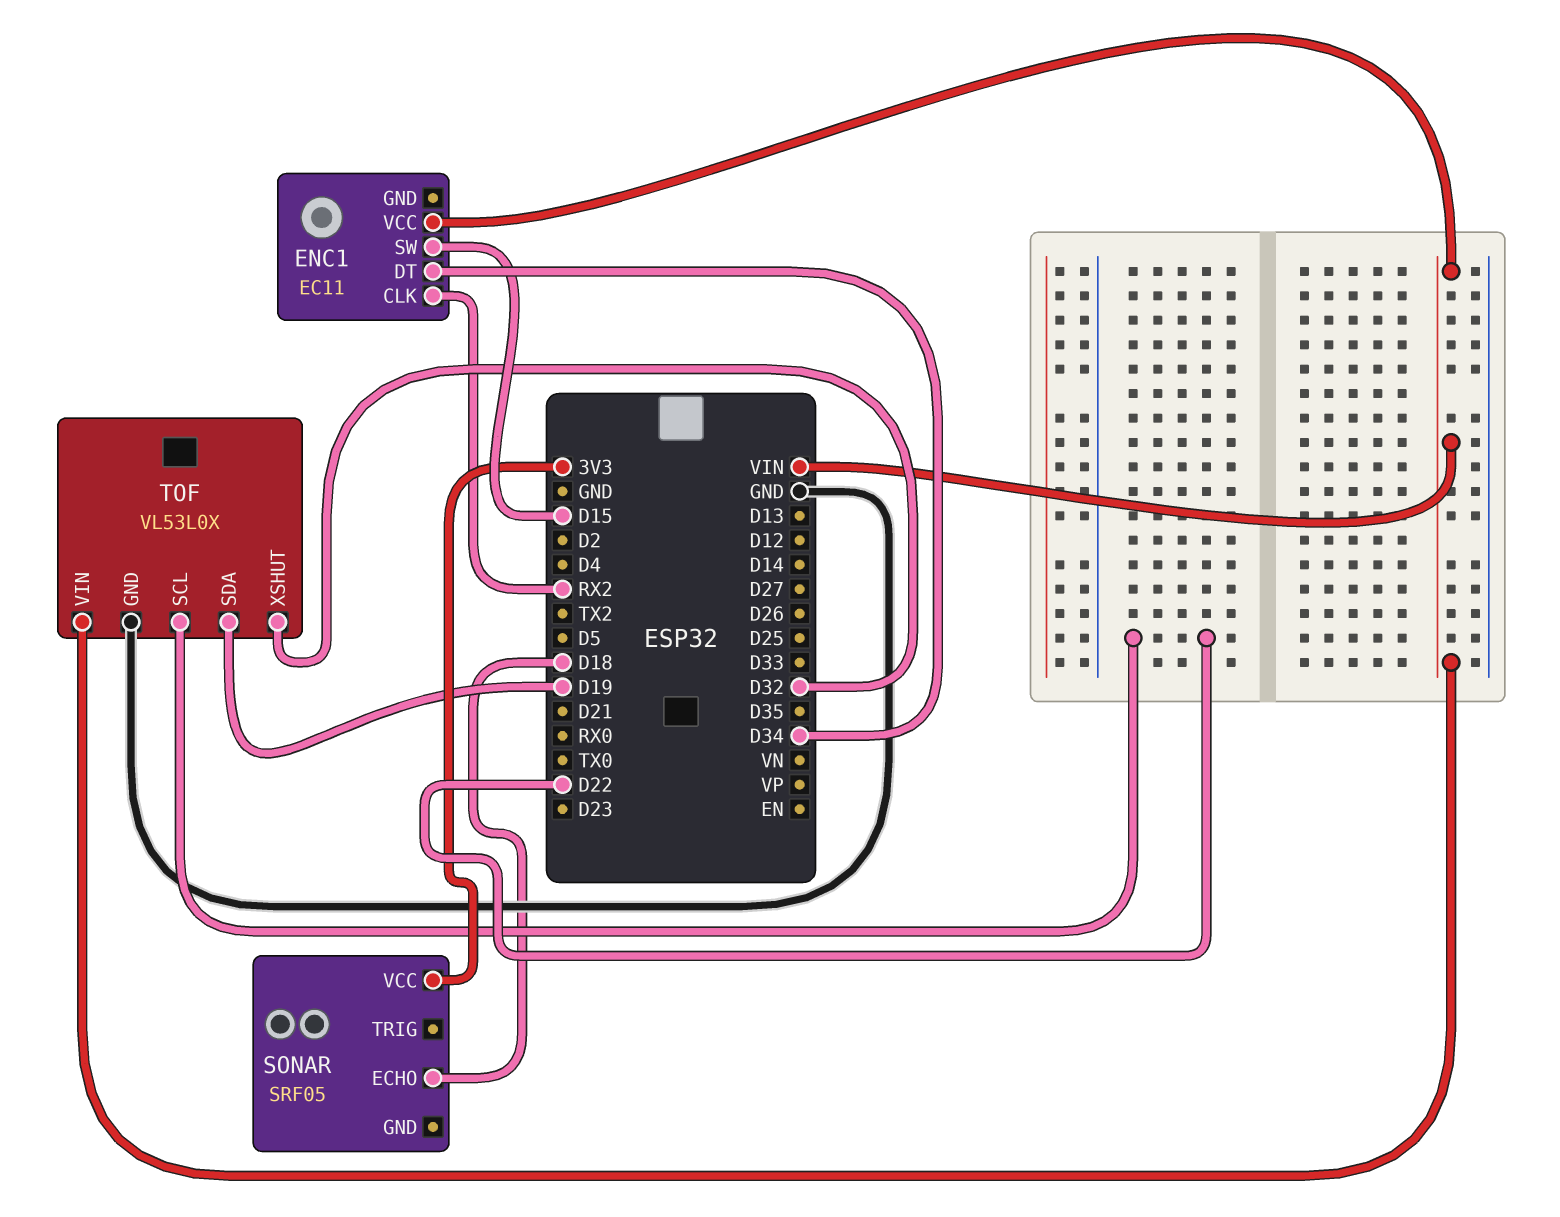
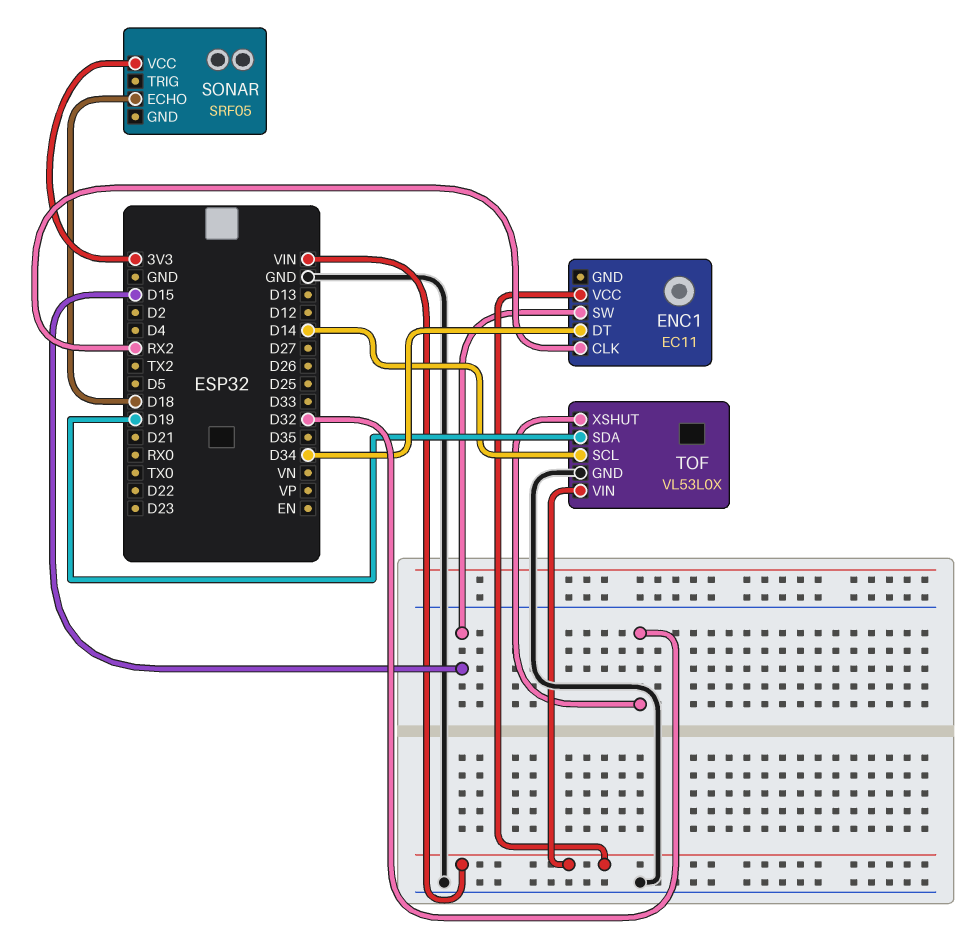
TOF pin SCL: D22 -> D14

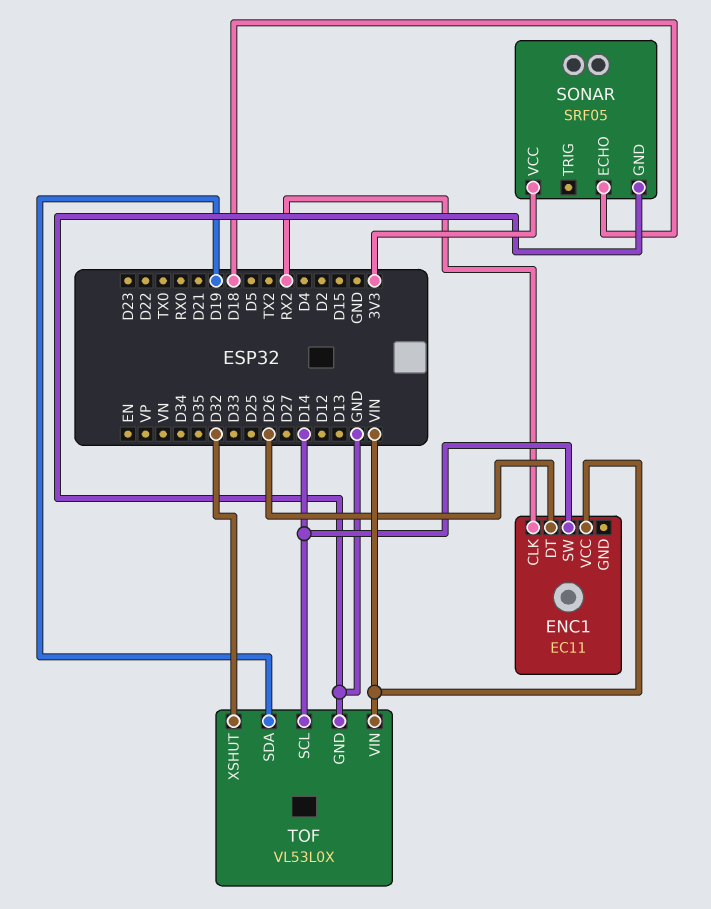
ENC1 pin DT: D34 -> D26
ENC1 pin SW: D15 -> D14
SONAR pin GND: none -> GND

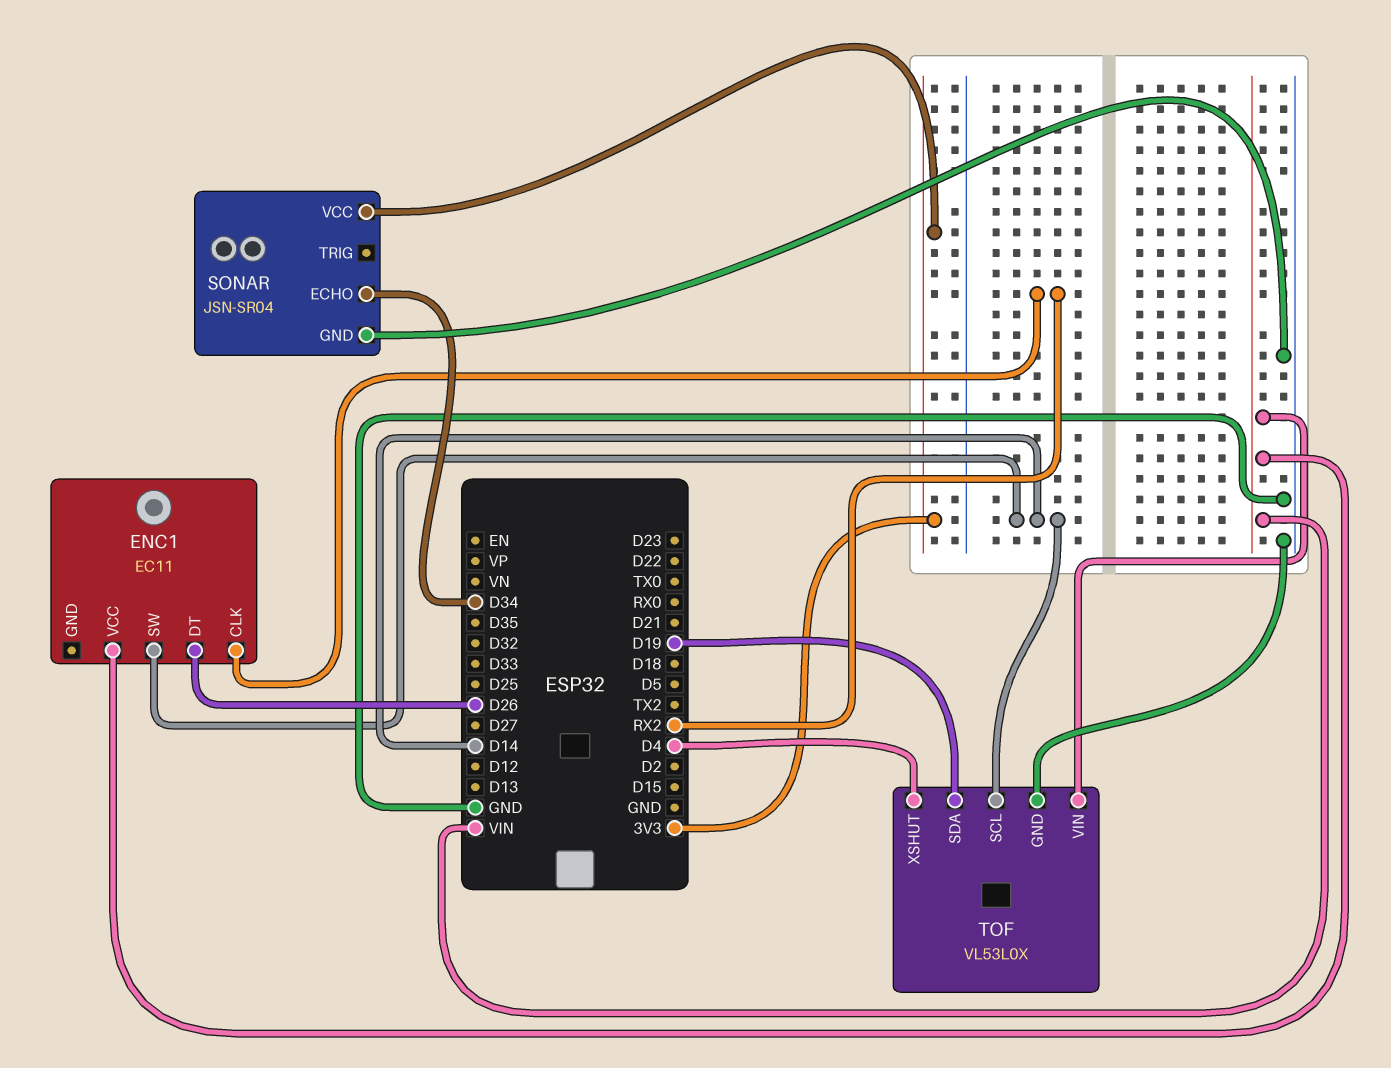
SONAR: SRF05 -> JSN-SR04
SONAR pin ECHO: D18 -> D34
TOF pin XSHUT: D32 -> D4

